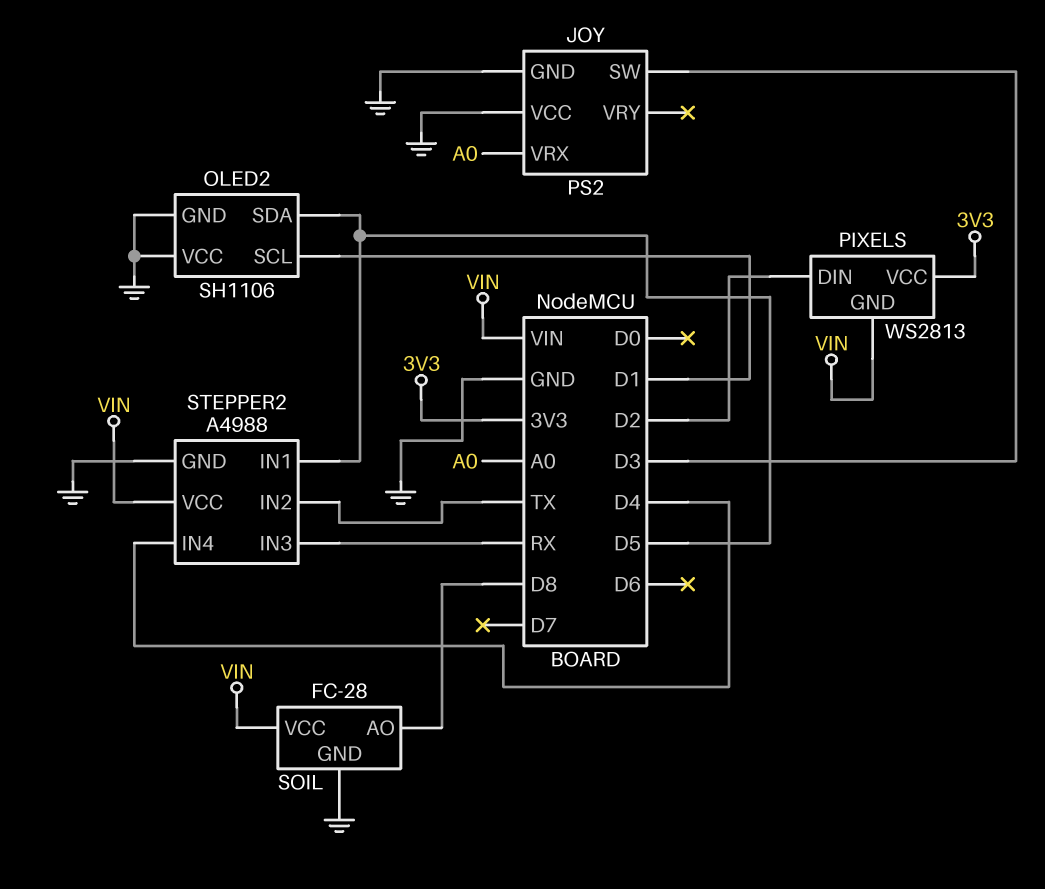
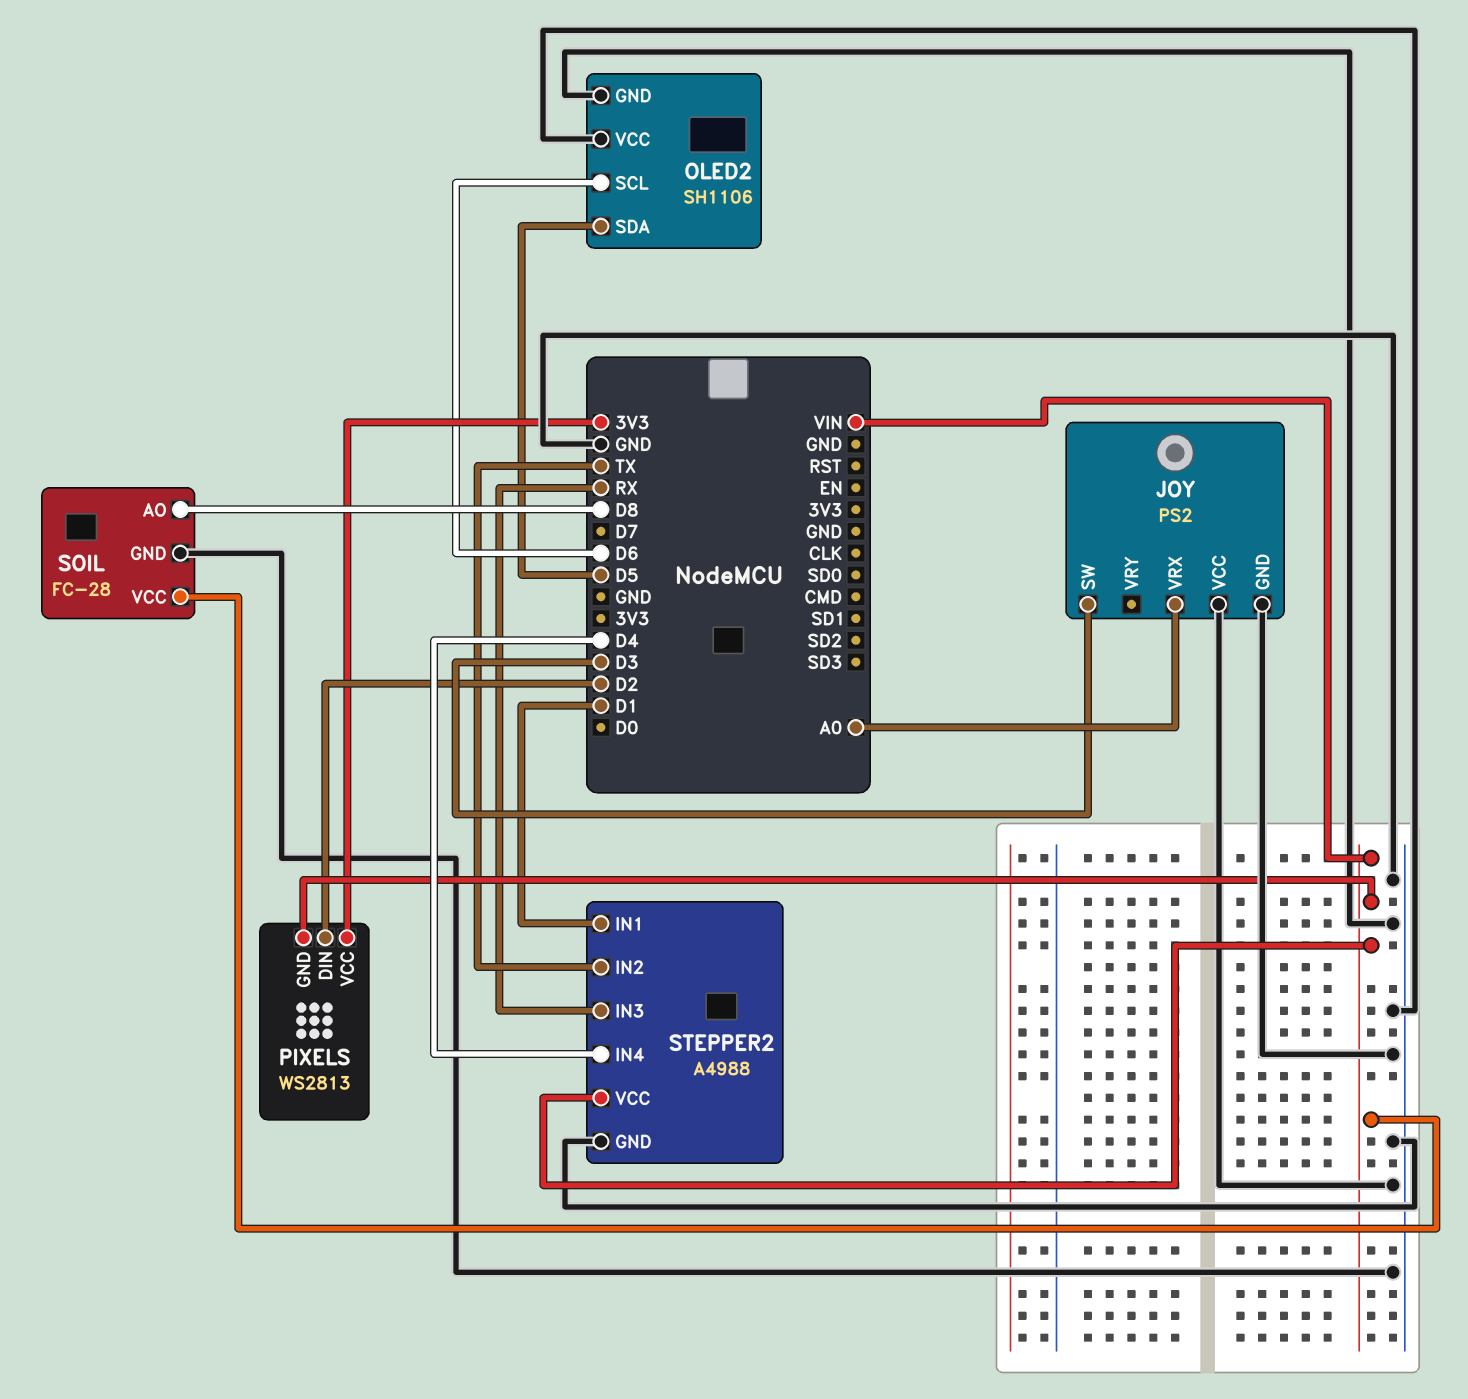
OLED2 pin SCL: D1 -> D6
STEPPER2 pin IN1: D5 -> D1

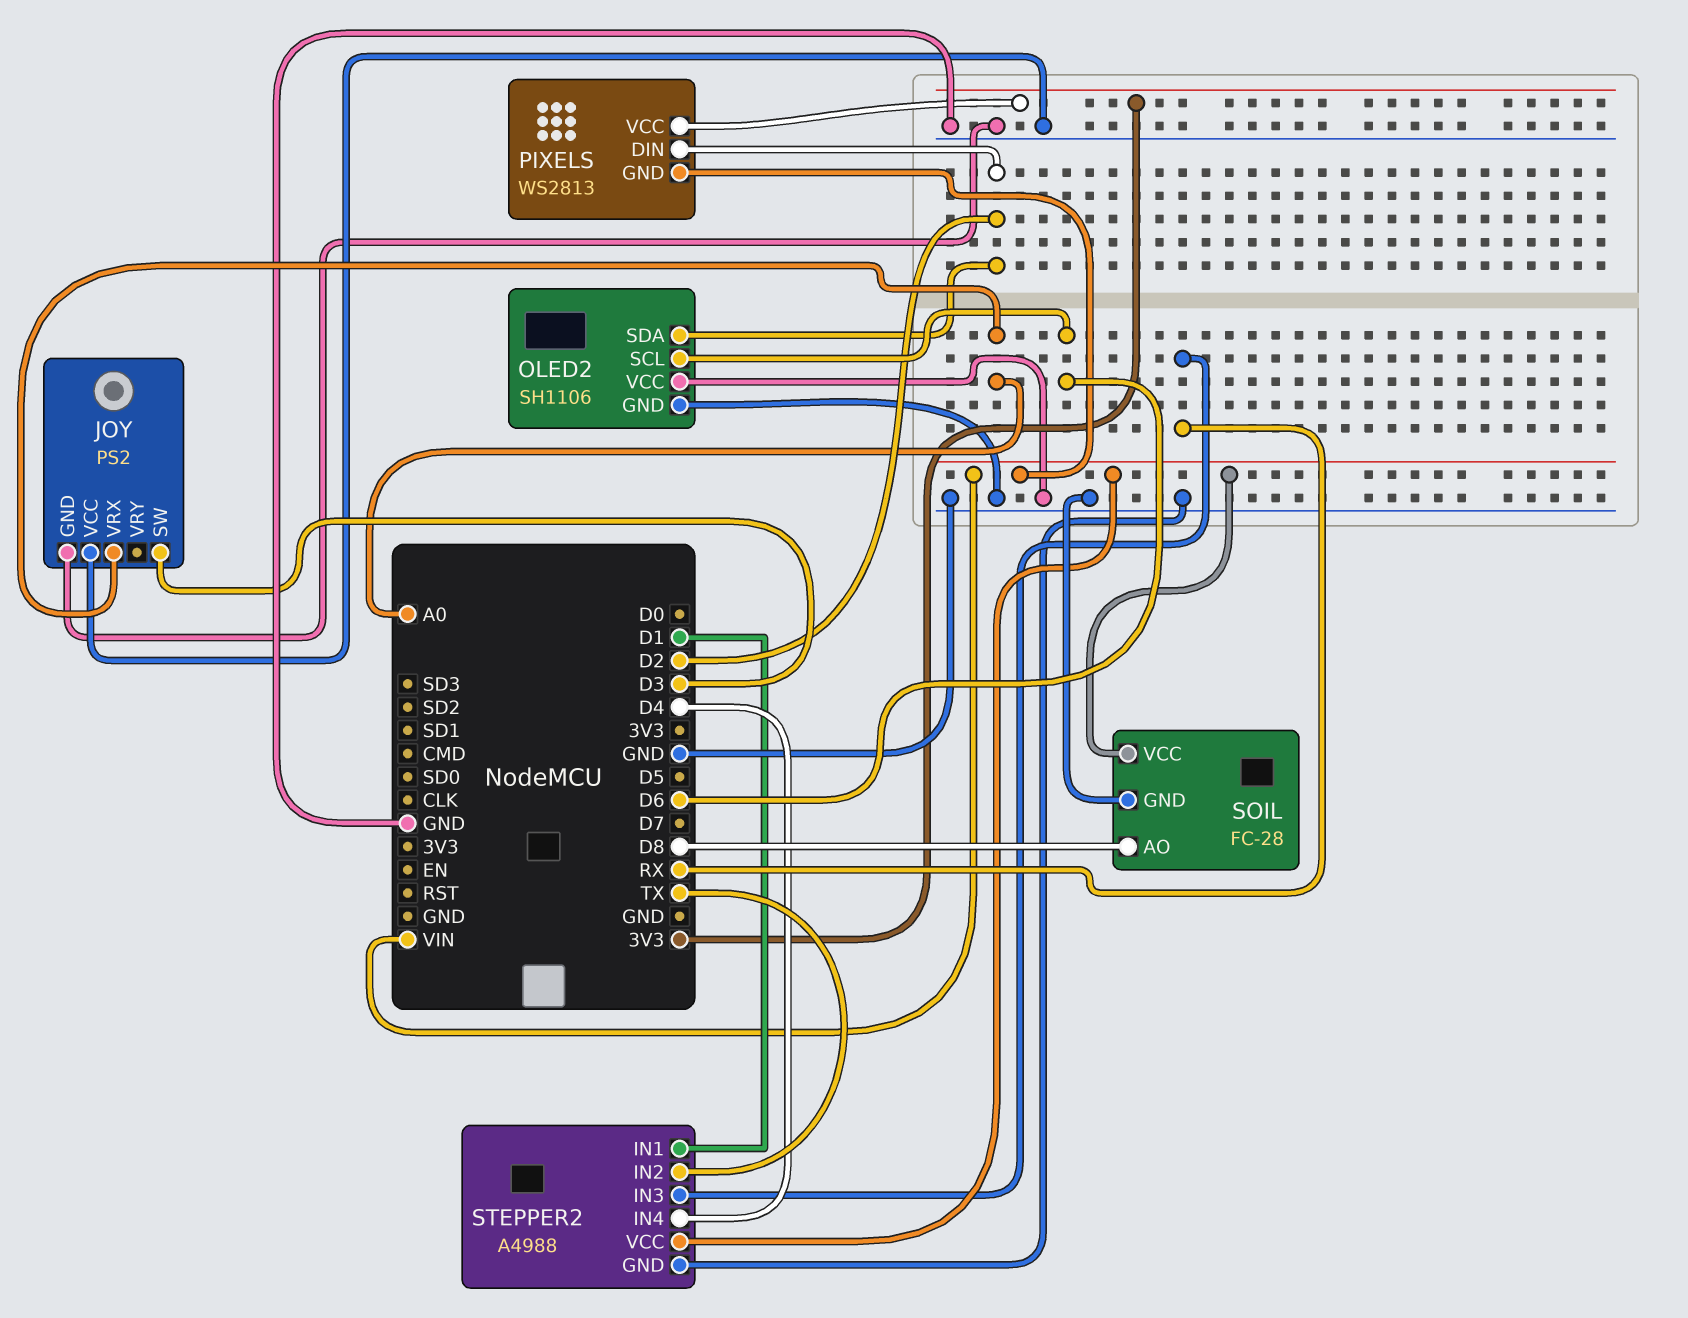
OLED2 pin SDA: D5 -> D2

